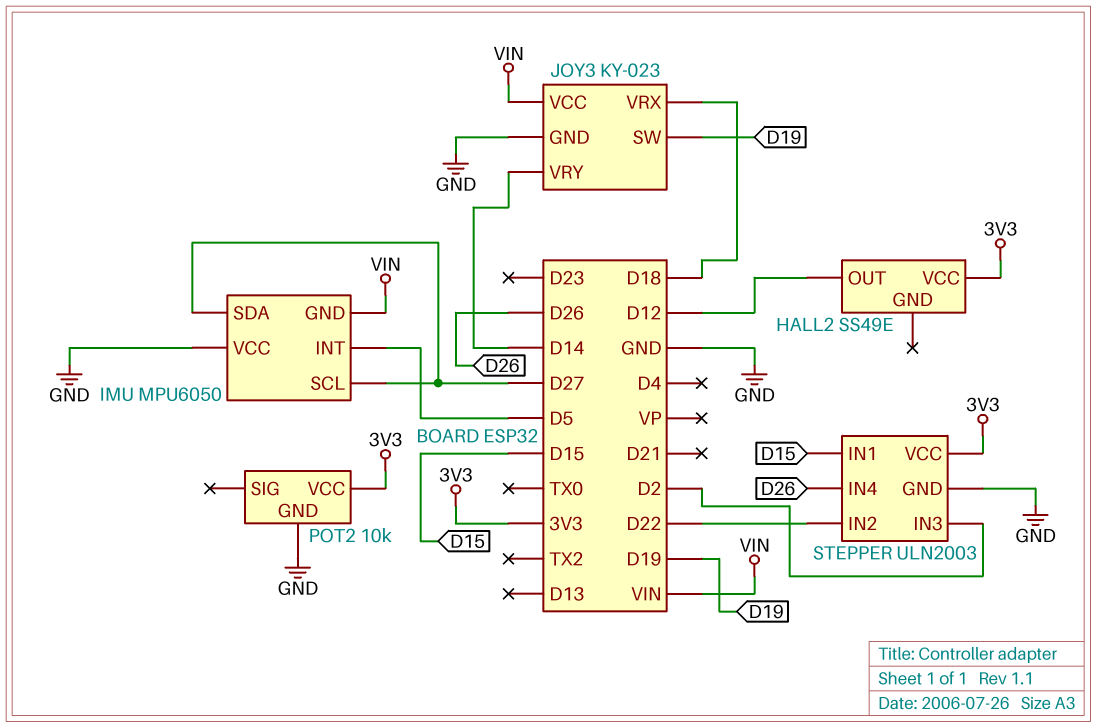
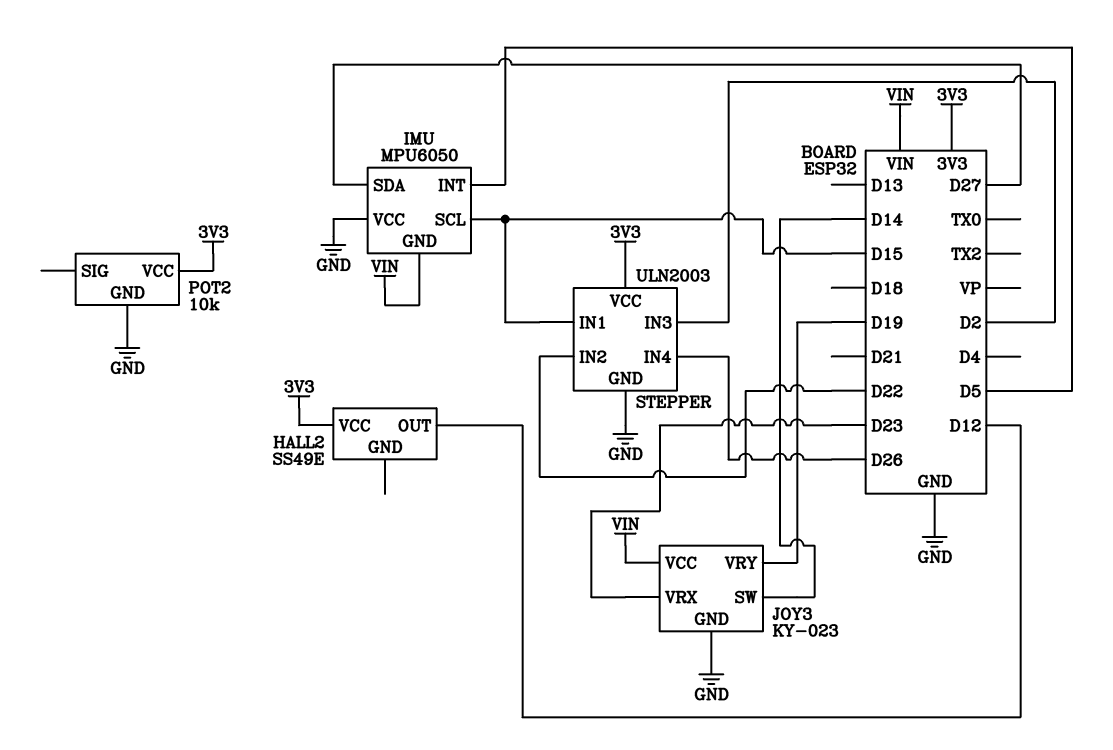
IMU pin SCL: D27 -> D15
JOY3 pin SW: D19 -> D14
JOY3 pin VRX: D18 -> D23
JOY3 pin VRY: D14 -> D19

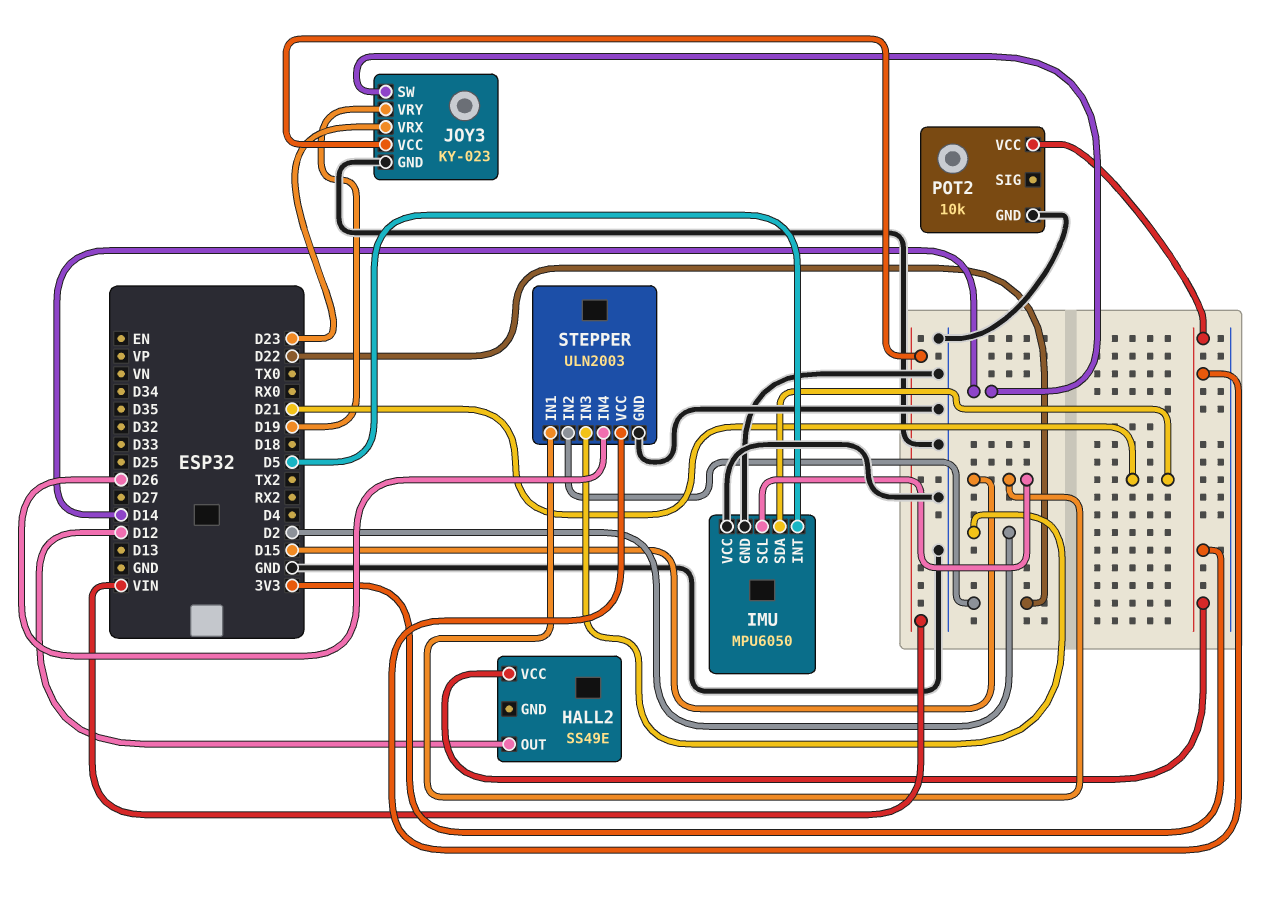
IMU pin GND: VIN -> GND
IMU pin SDA: D27 -> D21

